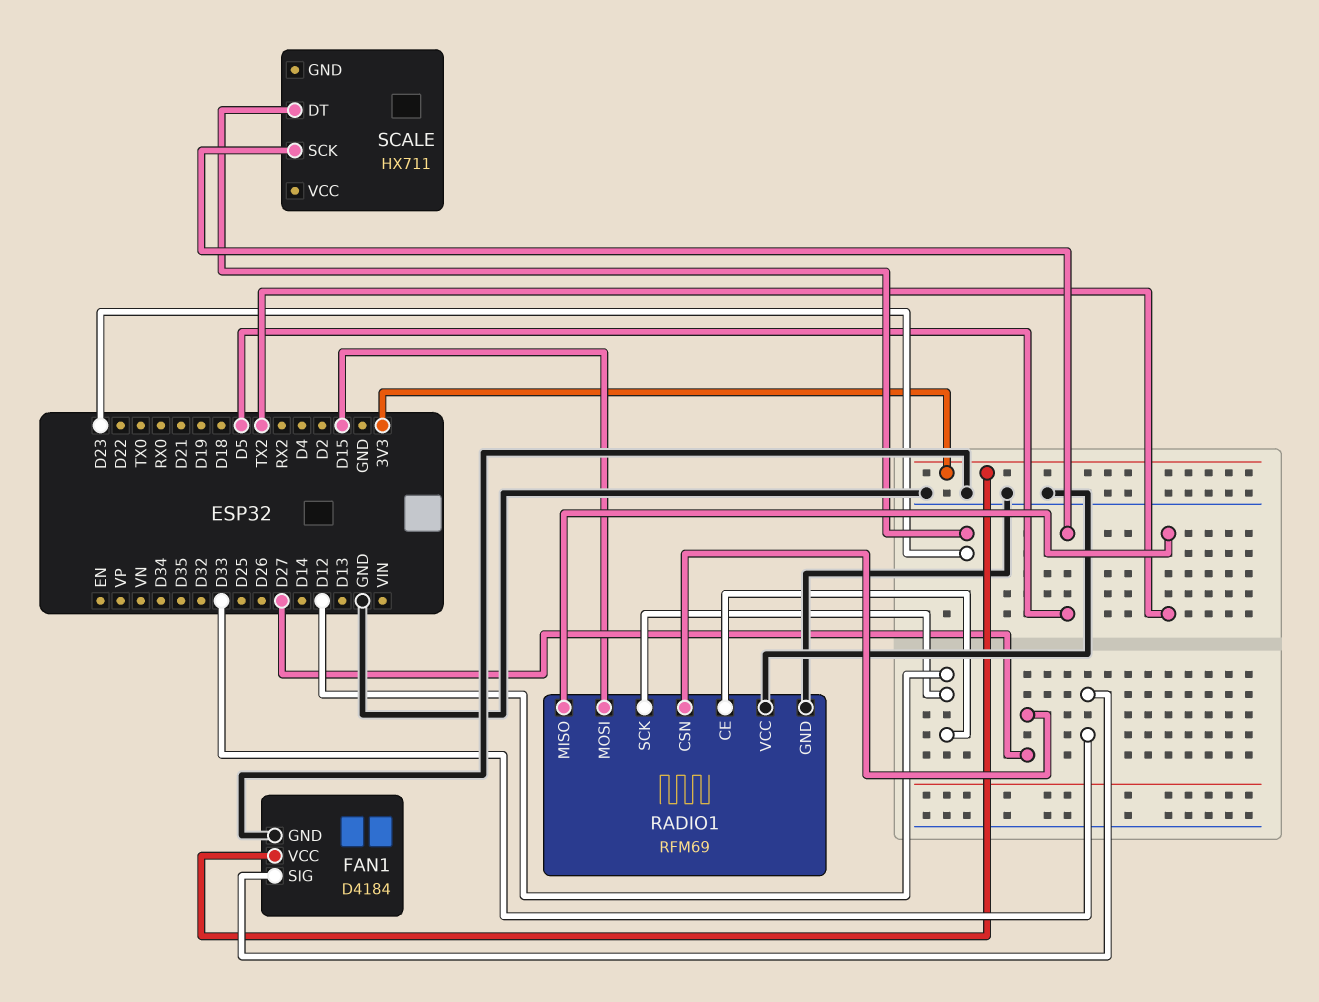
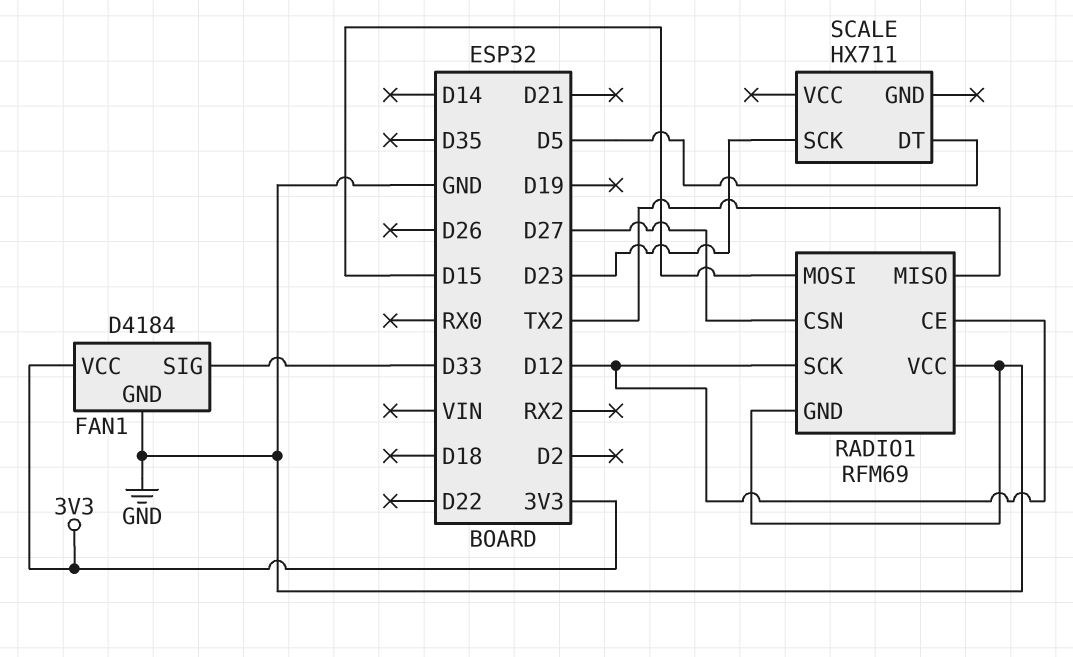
SCALE pin DT: D23 -> D5
SCALE pin SCK: D5 -> D23

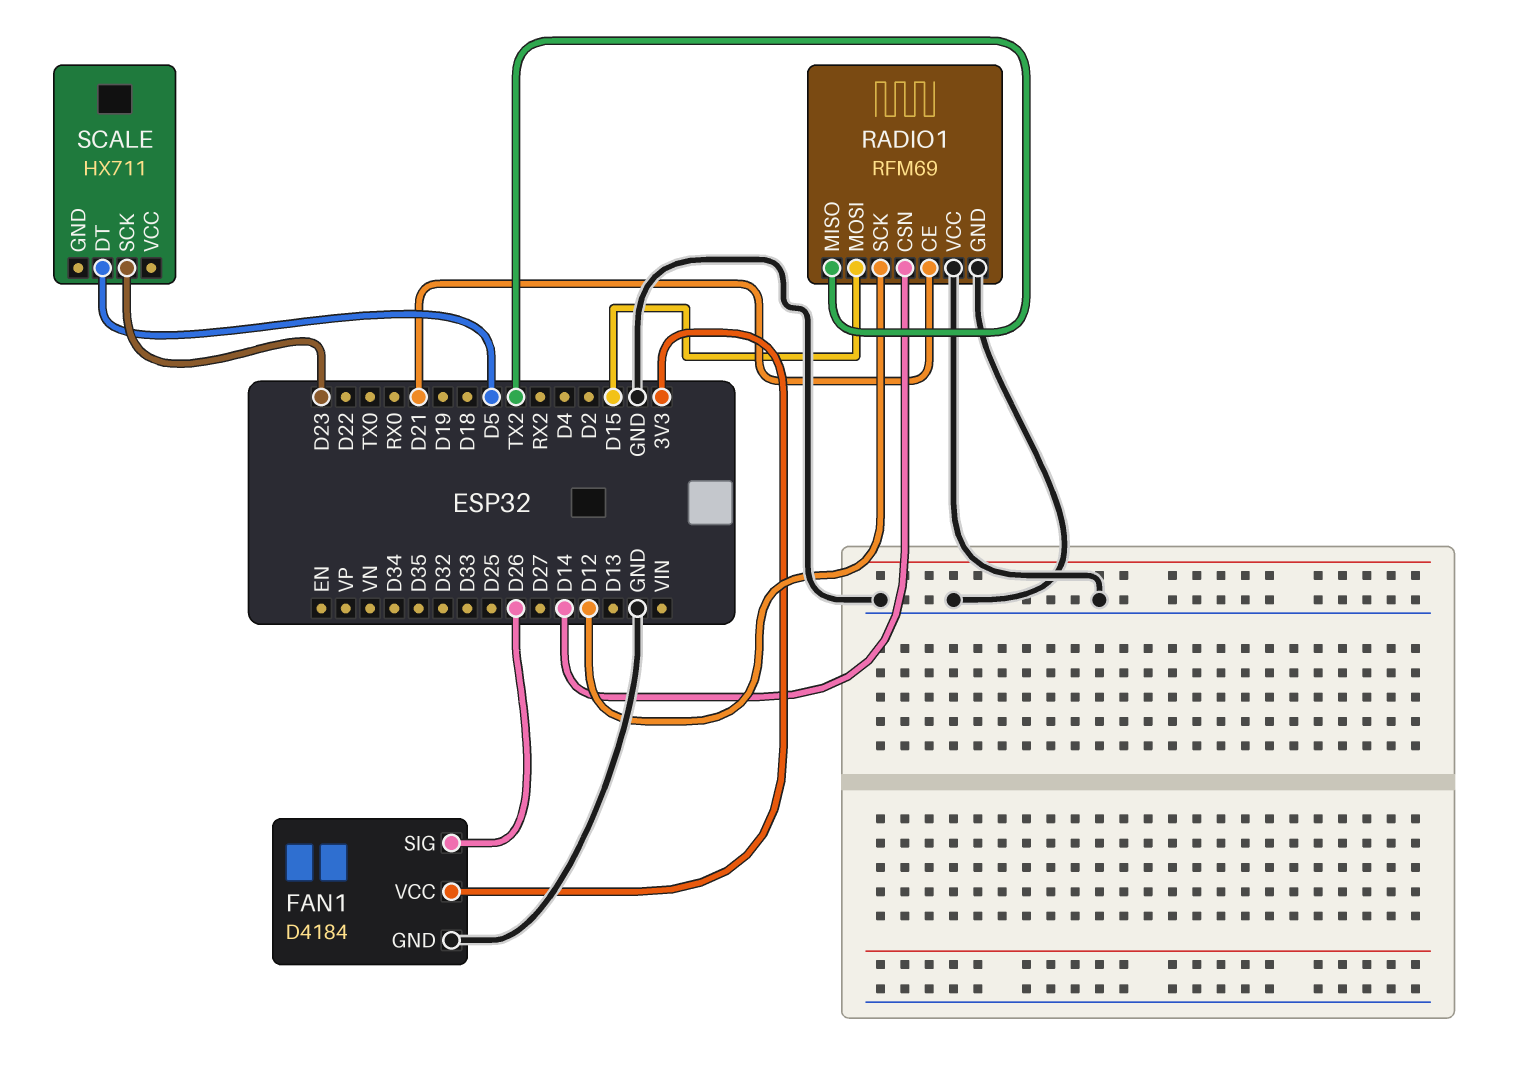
FAN1 pin SIG: D33 -> D26
RADIO1 pin CE: D12 -> D21
RADIO1 pin CSN: D27 -> D14

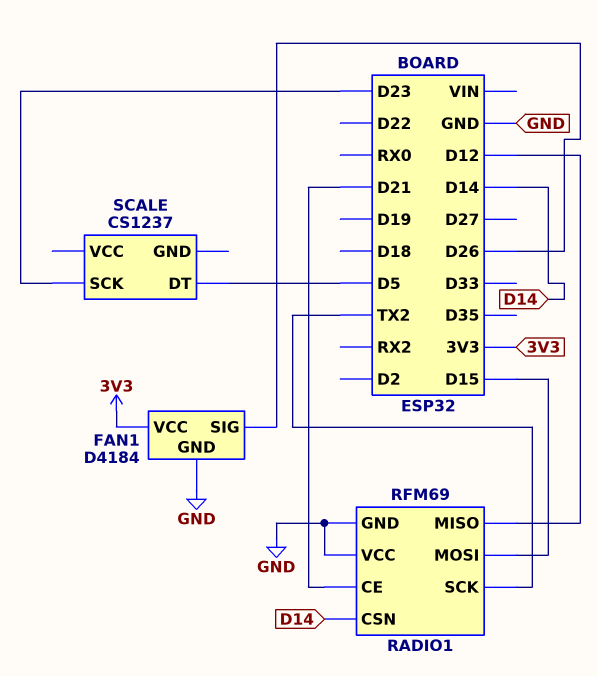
RADIO1 pin MISO: TX2 -> D12
RADIO1 pin SCK: D12 -> TX2
SCALE: HX711 -> CS1237

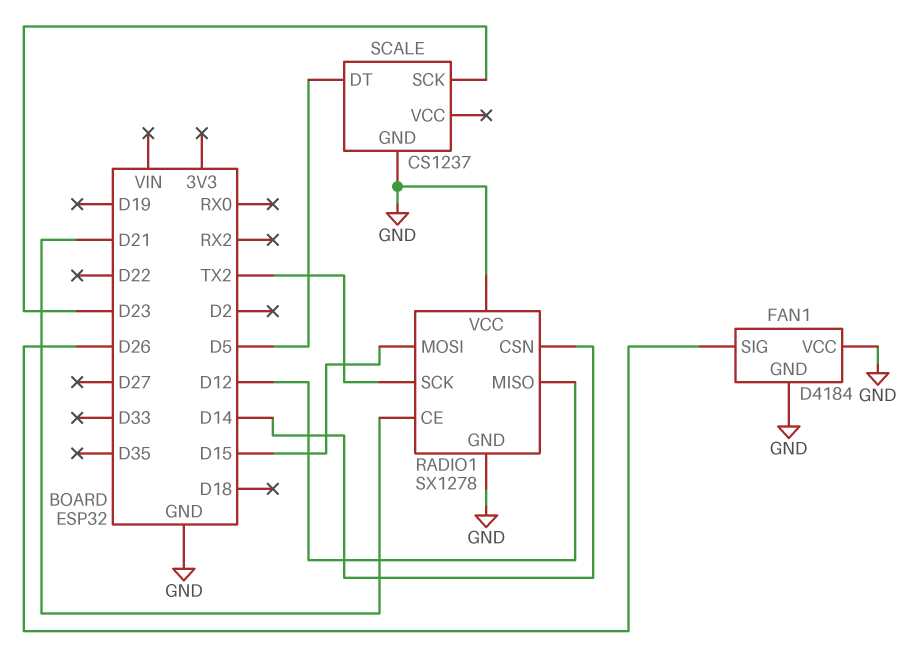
FAN1 pin VCC: 3V3 -> GND
RADIO1: RFM69 -> SX1278
SCALE pin GND: none -> GND

